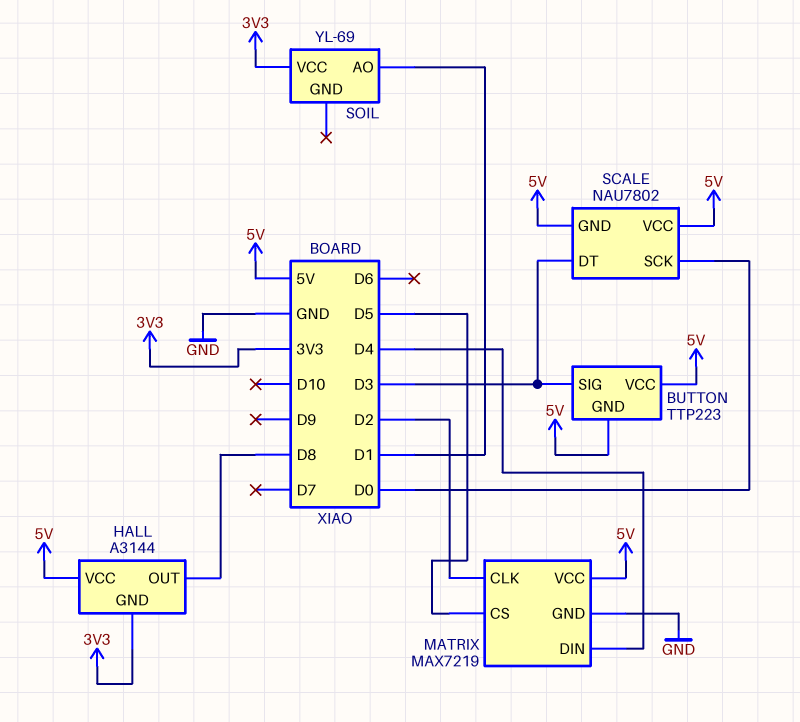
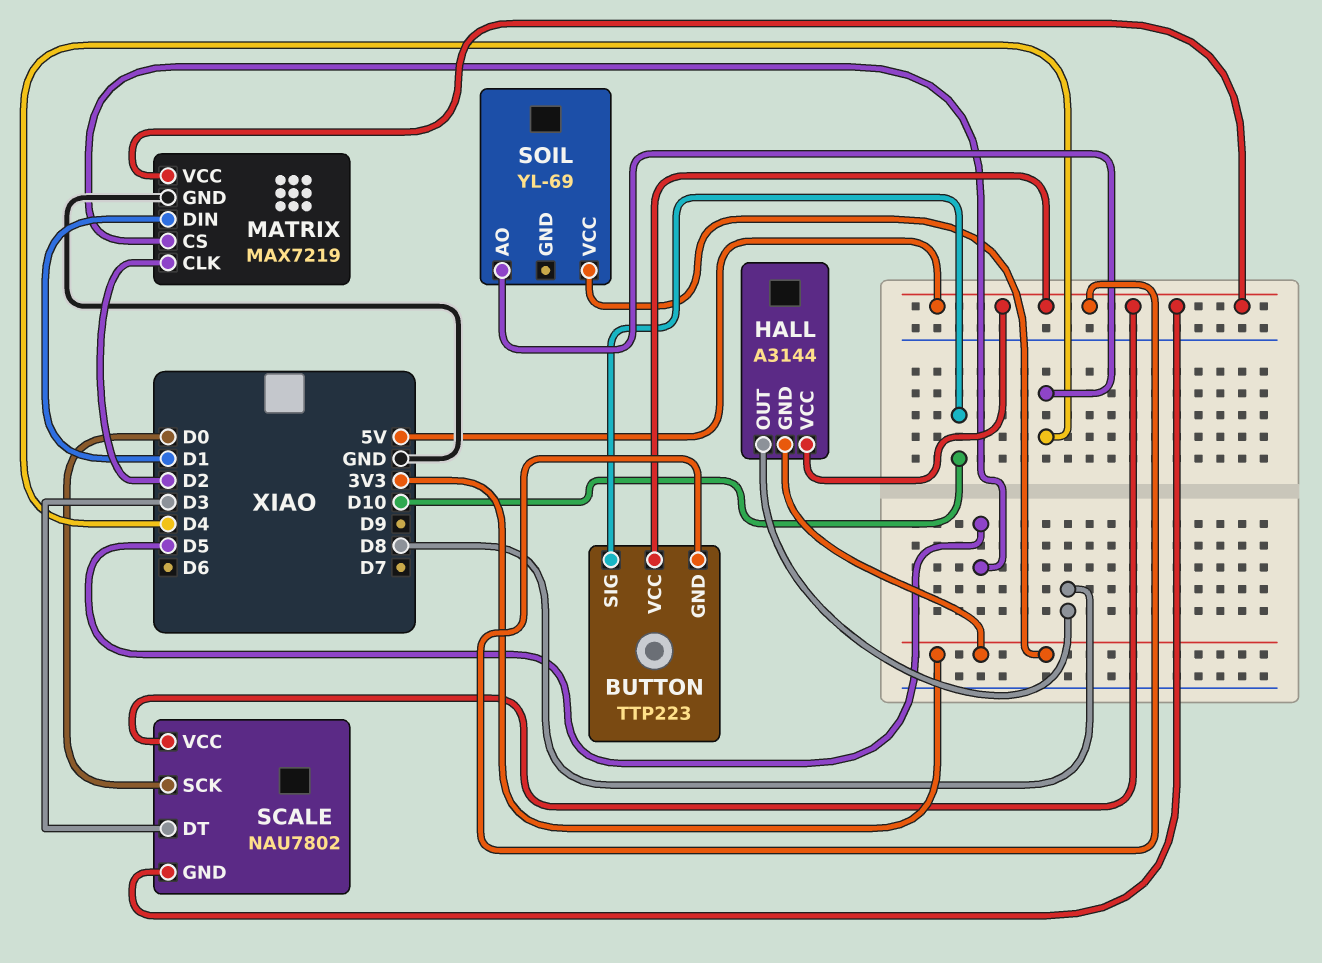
BUTTON pin SIG: D3 -> D10
MATRIX pin DIN: D4 -> D1
SOIL pin AO: D1 -> D4

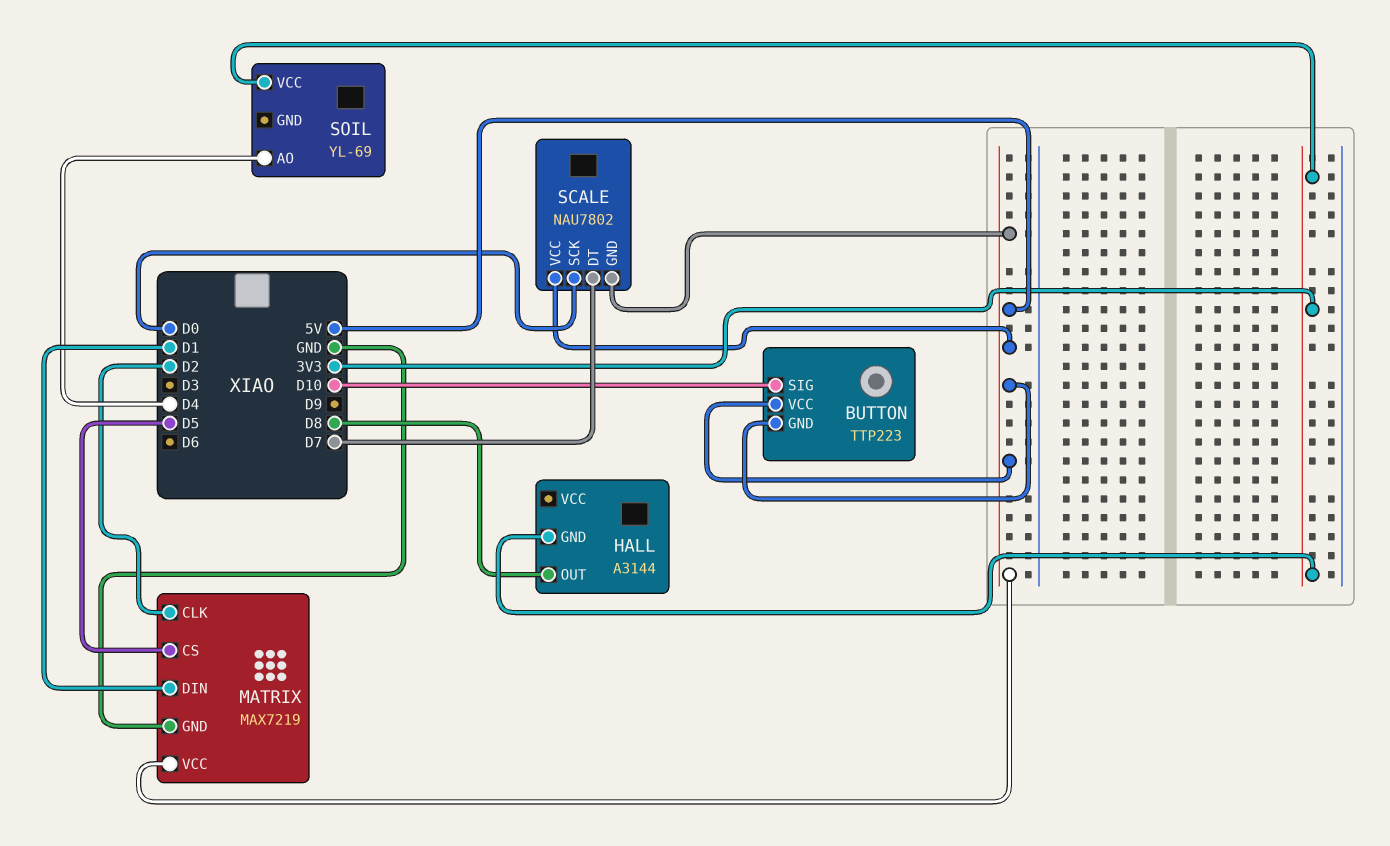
HALL pin VCC: 5V -> none
SCALE pin DT: D3 -> D7

